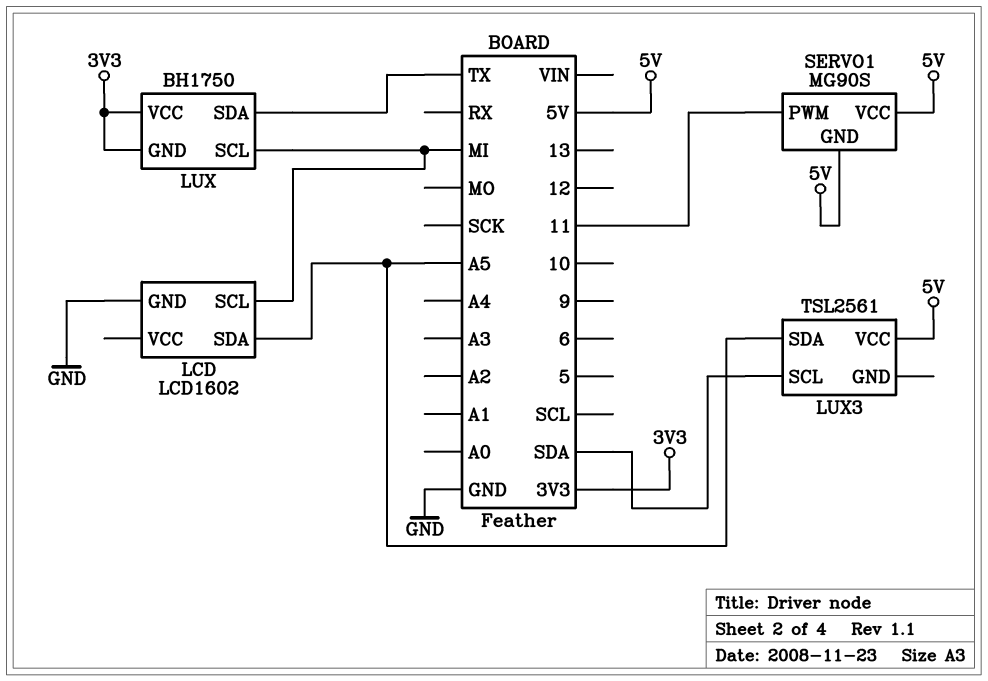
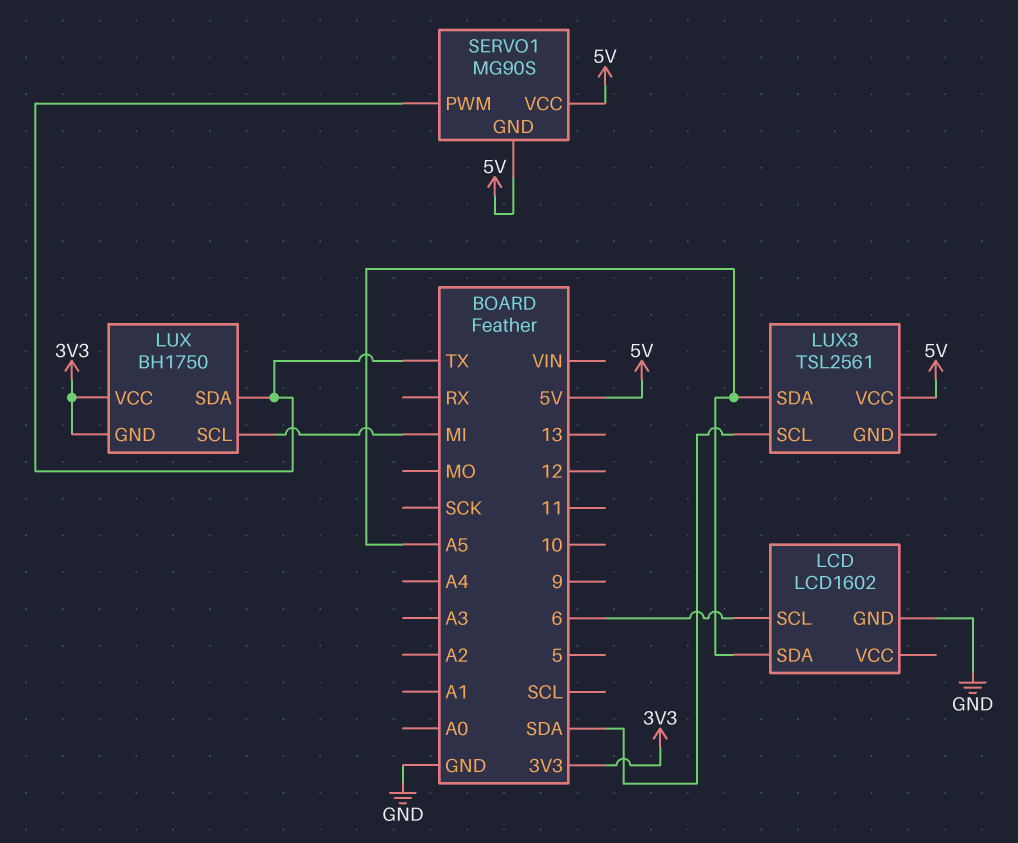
LCD pin SCL: MI -> 6
SERVO1 pin PWM: 11 -> TX

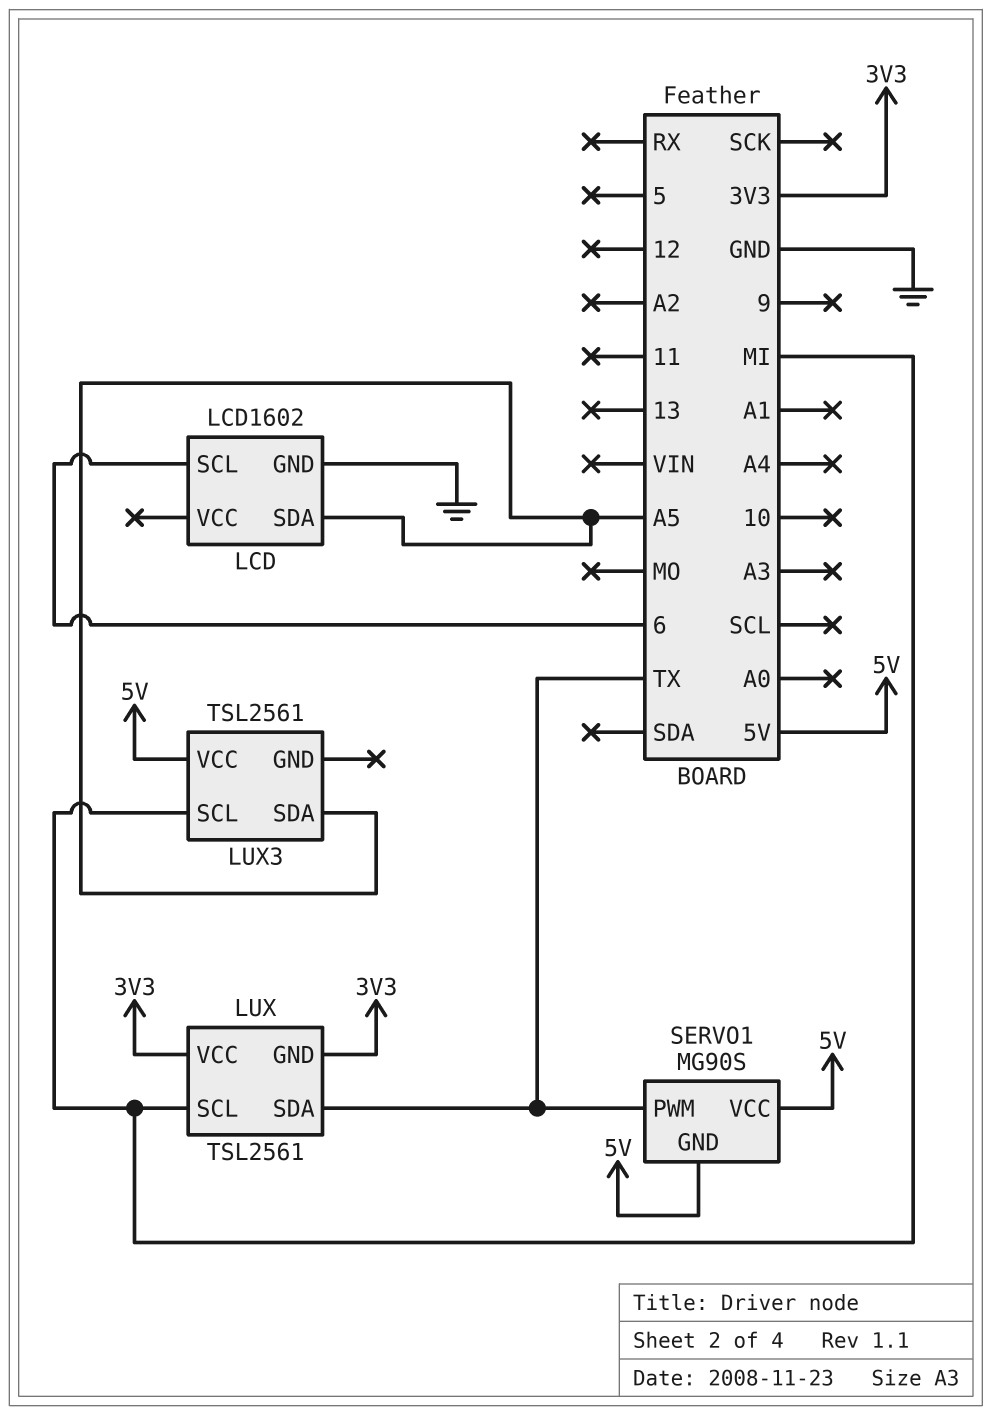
LUX: BH1750 -> TSL2561
LUX3 pin SCL: SDA -> MI

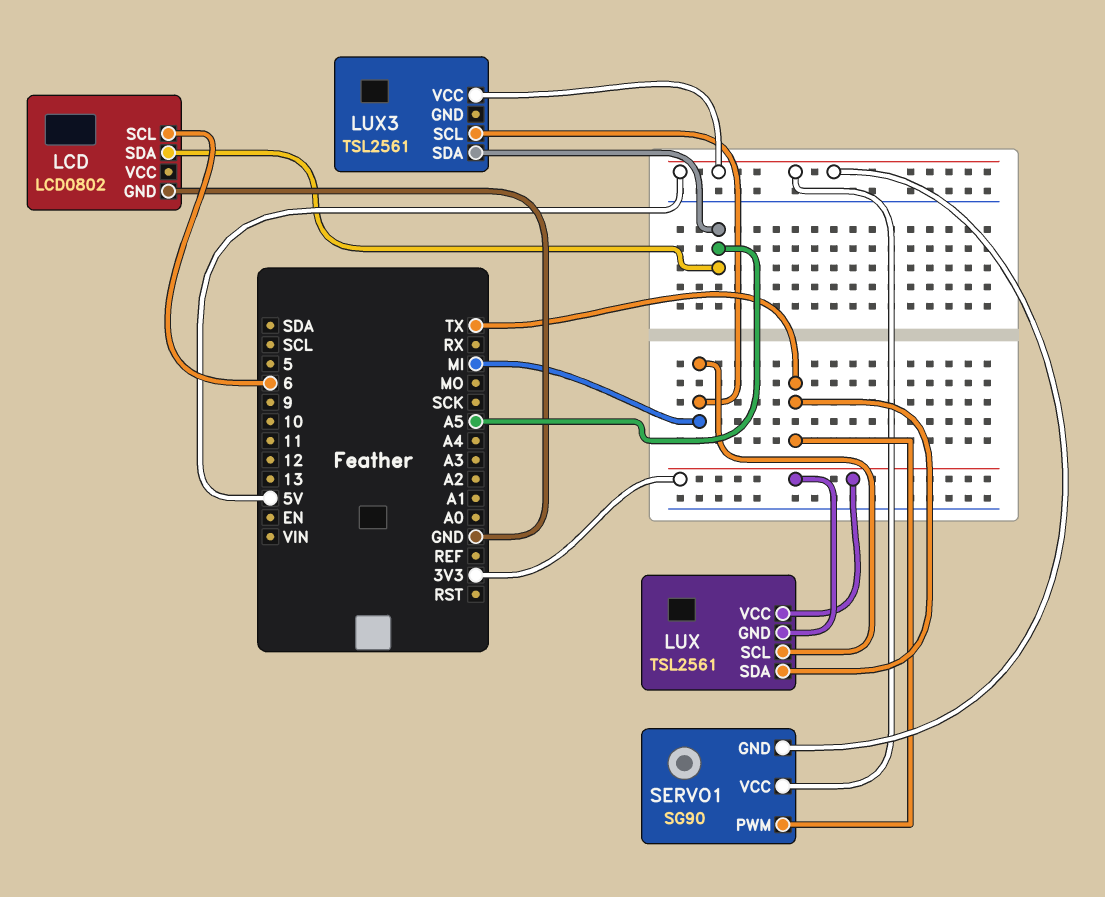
LCD: LCD1602 -> LCD0802
SERVO1: MG90S -> SG90

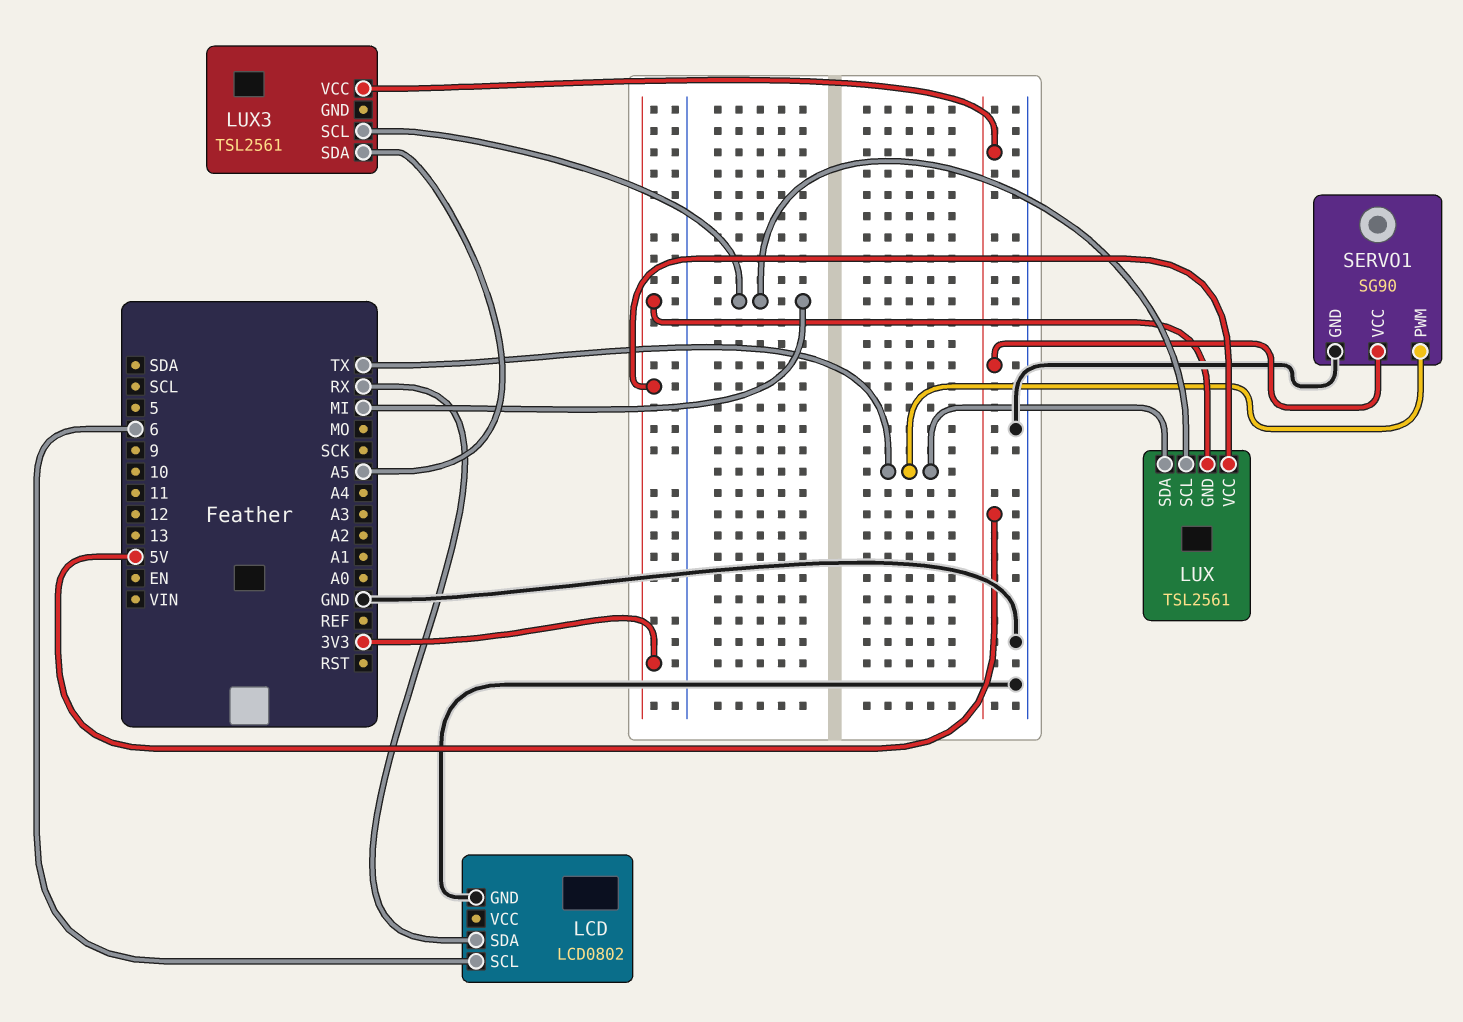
LCD pin SDA: A5 -> RX
SERVO1 pin GND: 5V -> GND

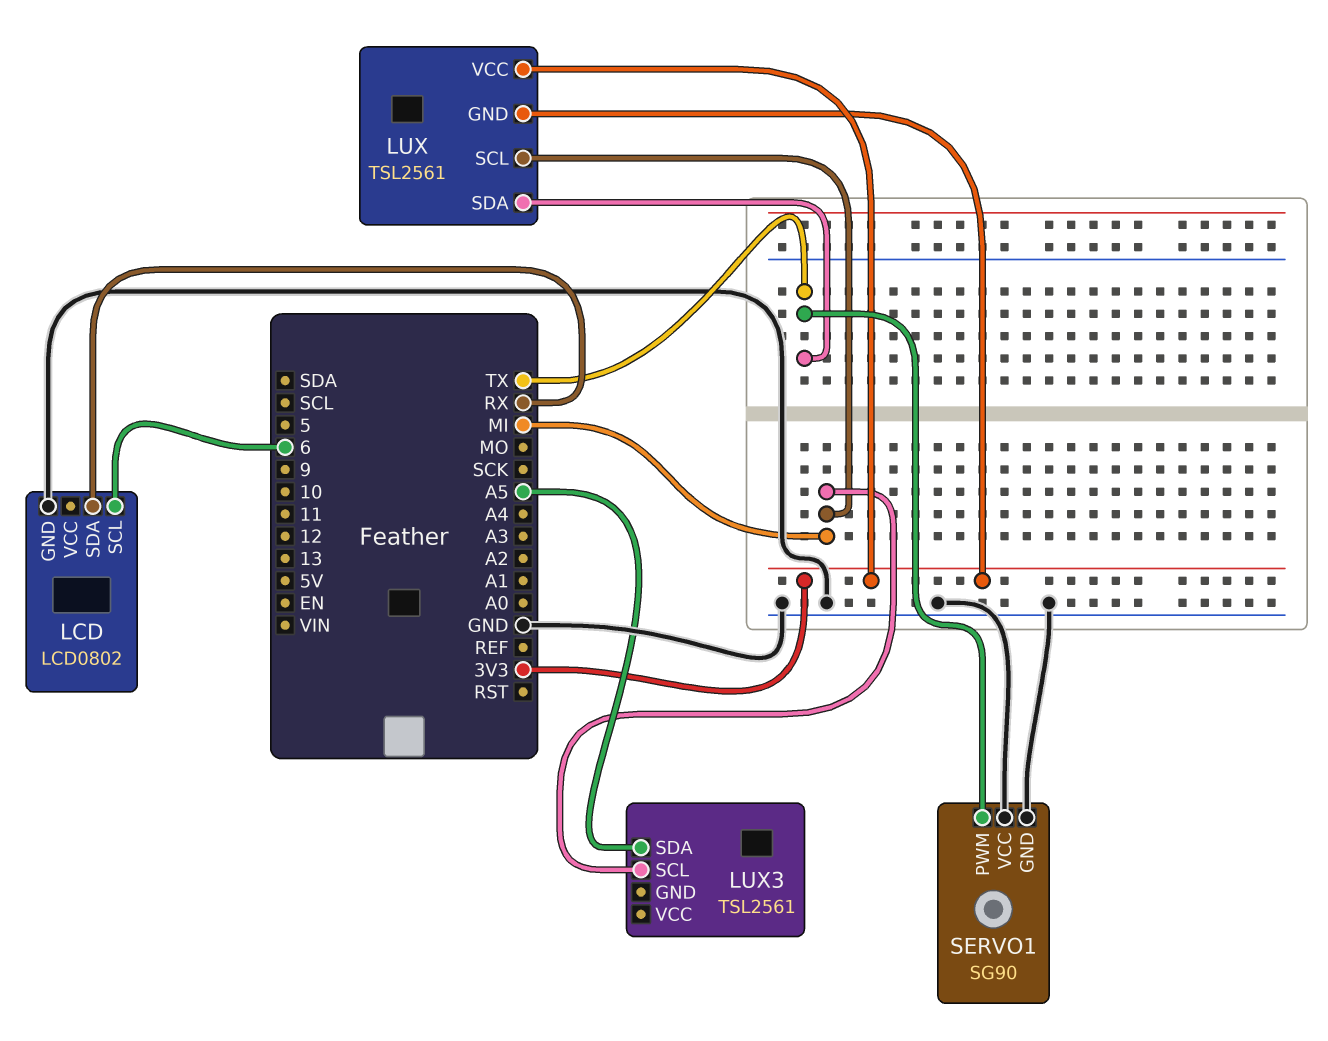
LUX3 pin VCC: 5V -> none
SERVO1 pin VCC: 5V -> GND

